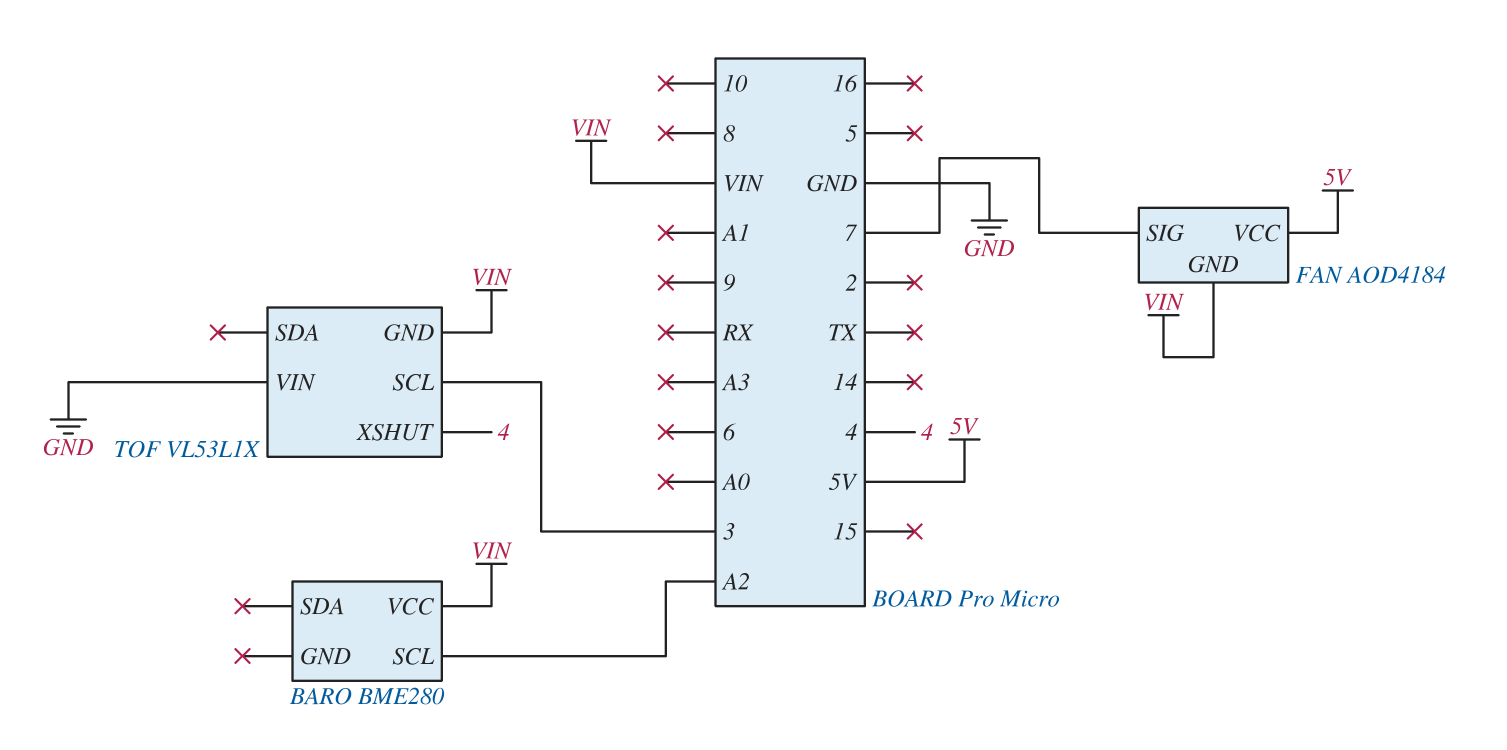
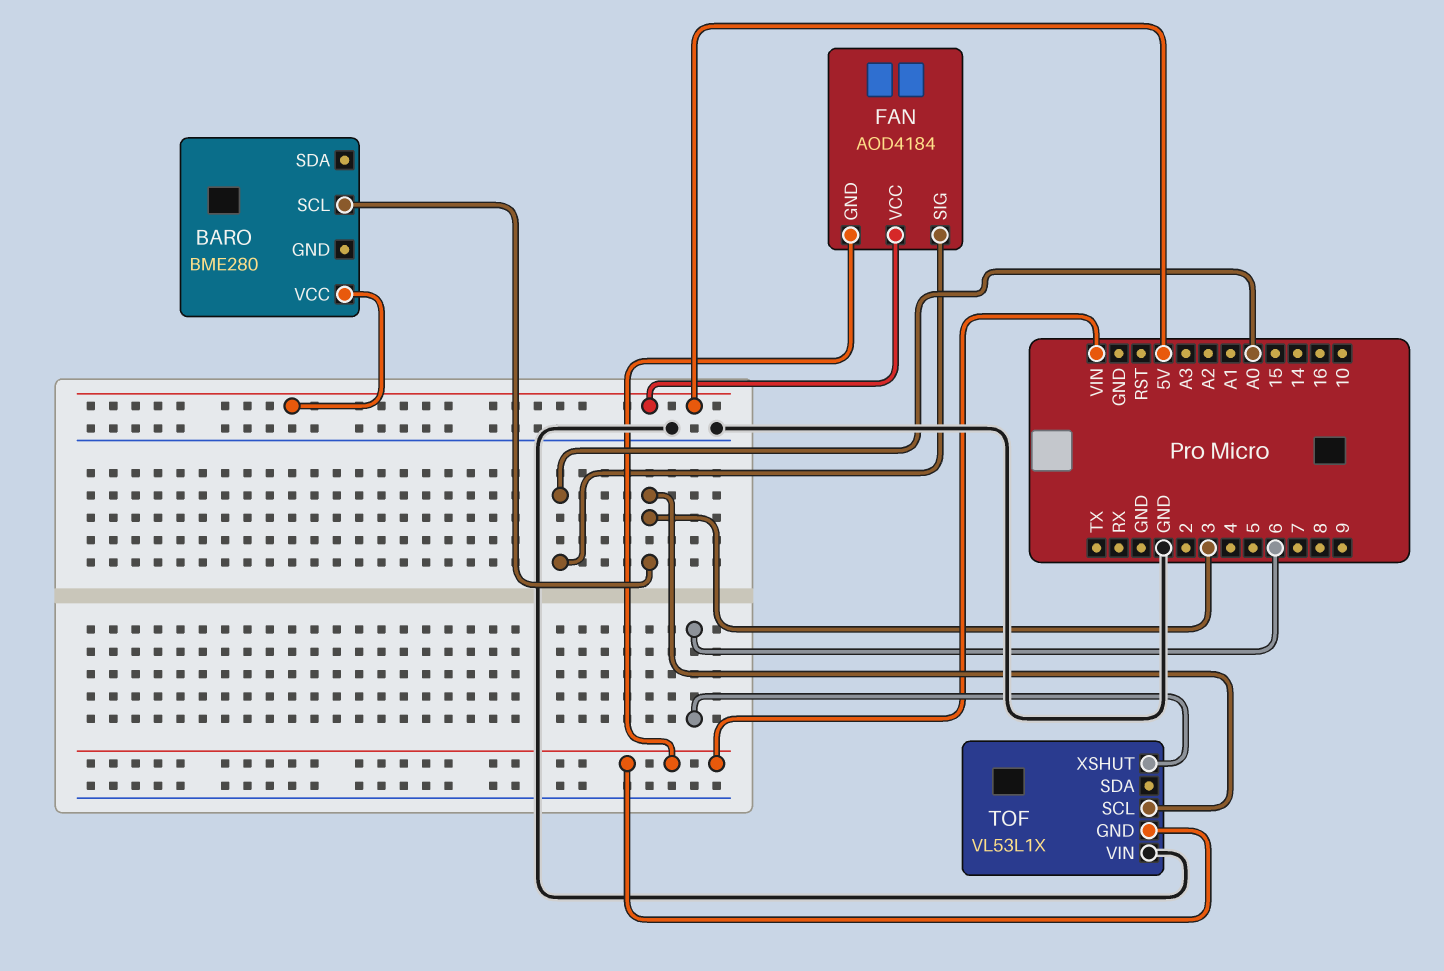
BARO pin SCL: A2 -> 3
BARO pin VCC: VIN -> 5V
FAN pin SIG: 7 -> A0
TOF pin XSHUT: 4 -> 6

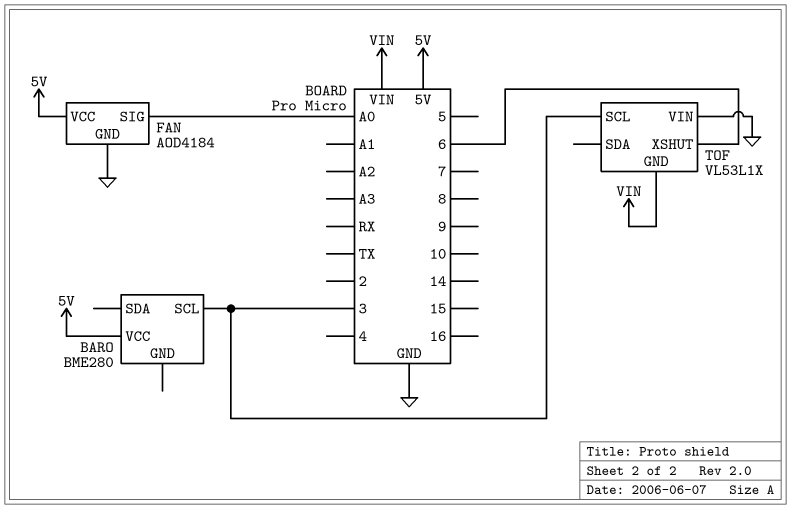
FAN pin GND: VIN -> GND

